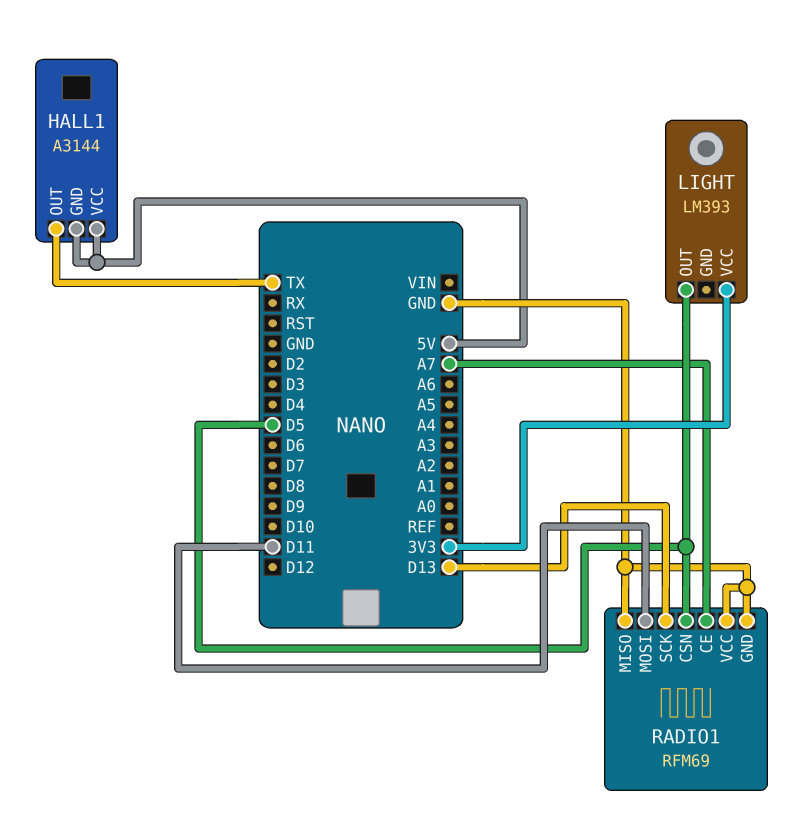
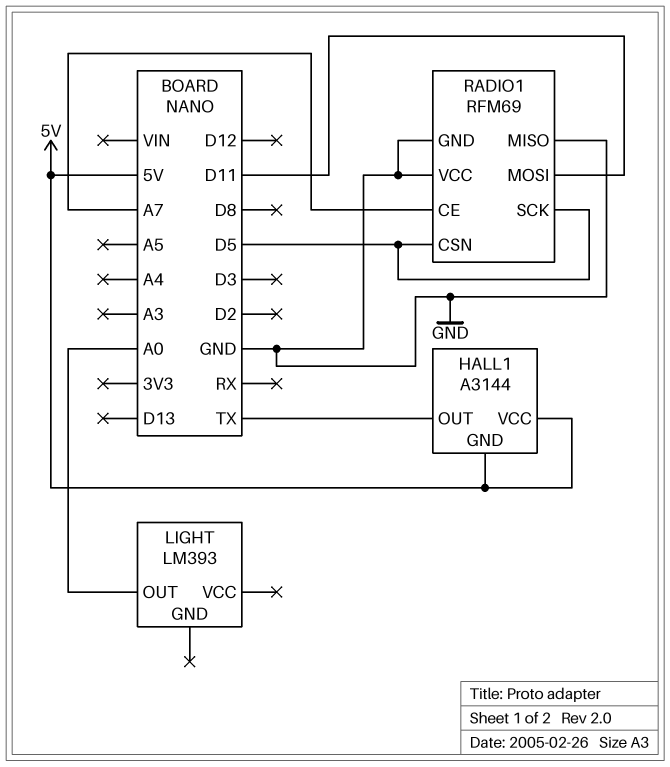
LIGHT pin OUT: D5 -> A0
LIGHT pin VCC: 3V3 -> none
RADIO1 pin SCK: D13 -> D5

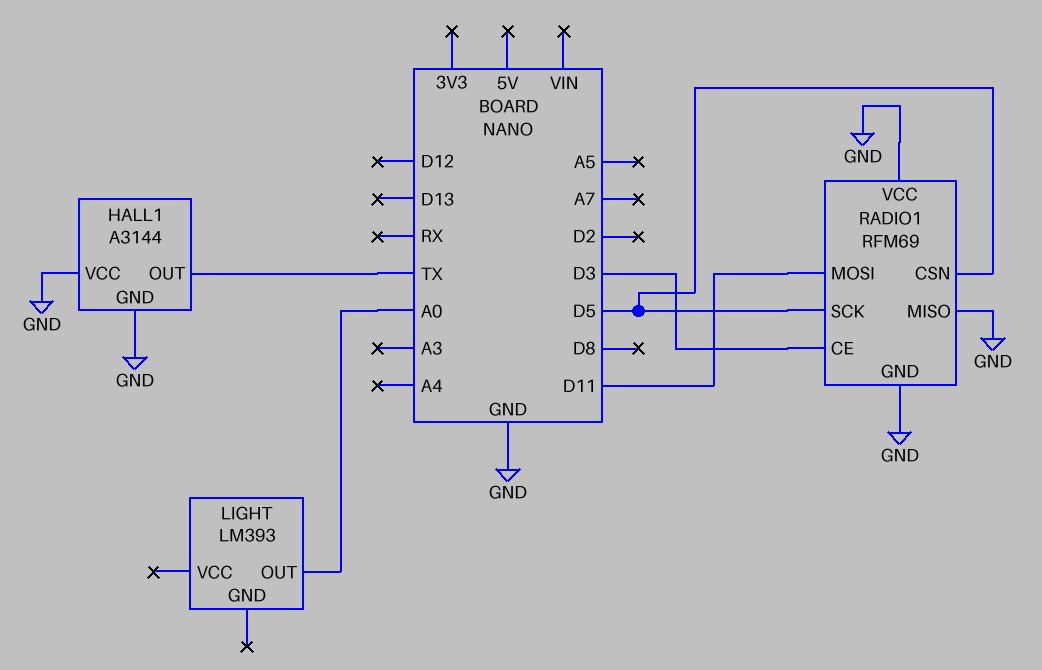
HALL1 pin GND: 5V -> GND
HALL1 pin VCC: 5V -> GND
RADIO1 pin CE: A7 -> D3

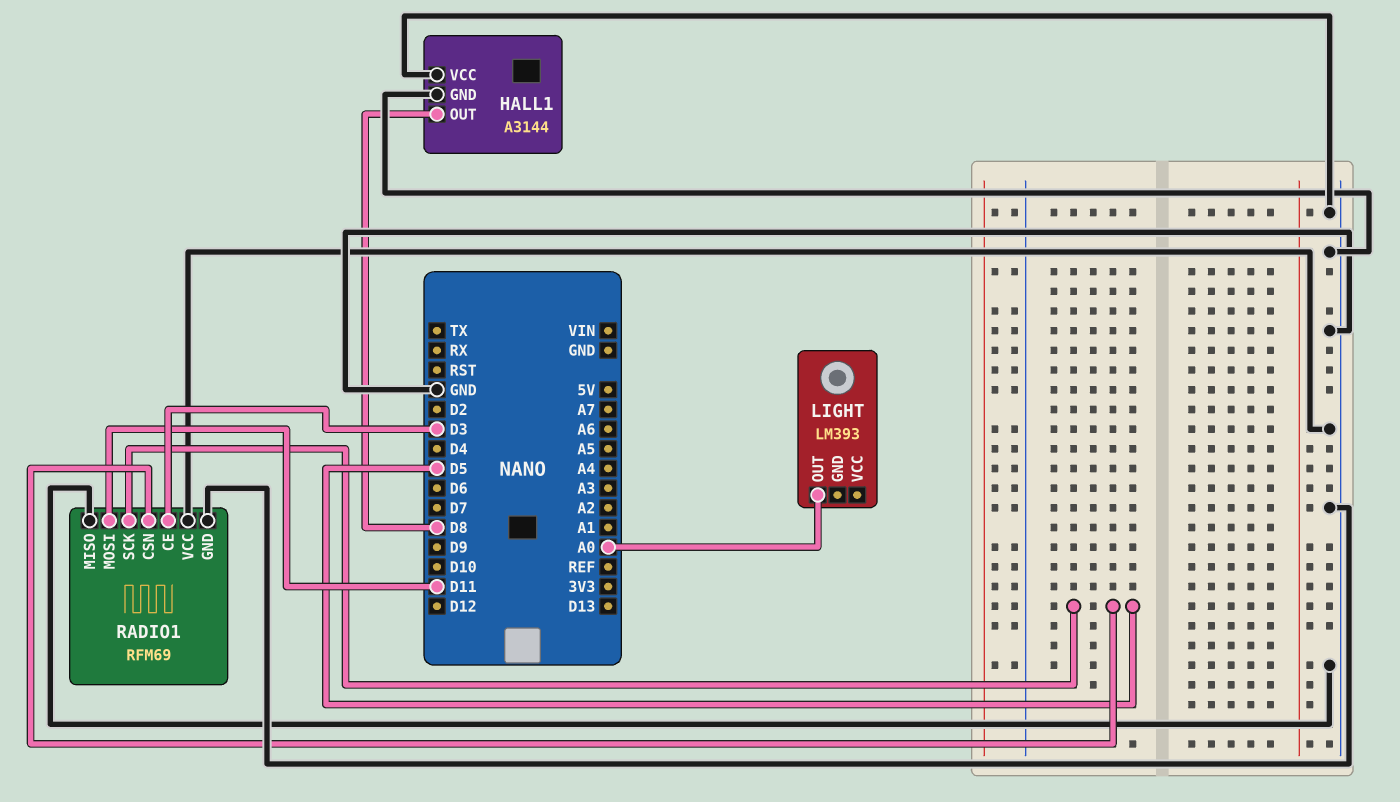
HALL1 pin OUT: TX -> D8

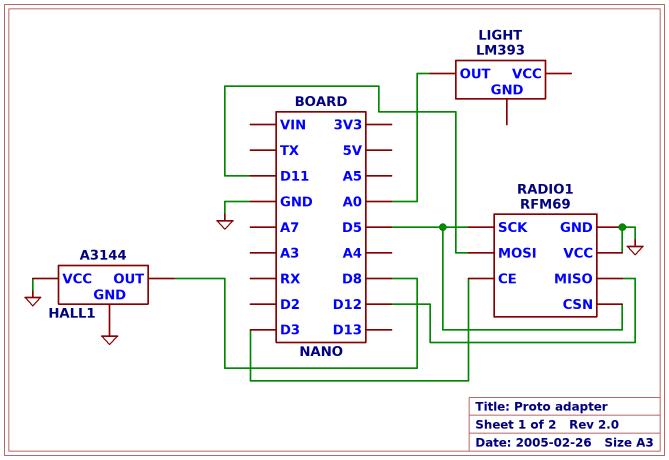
RADIO1 pin MISO: GND -> D12

